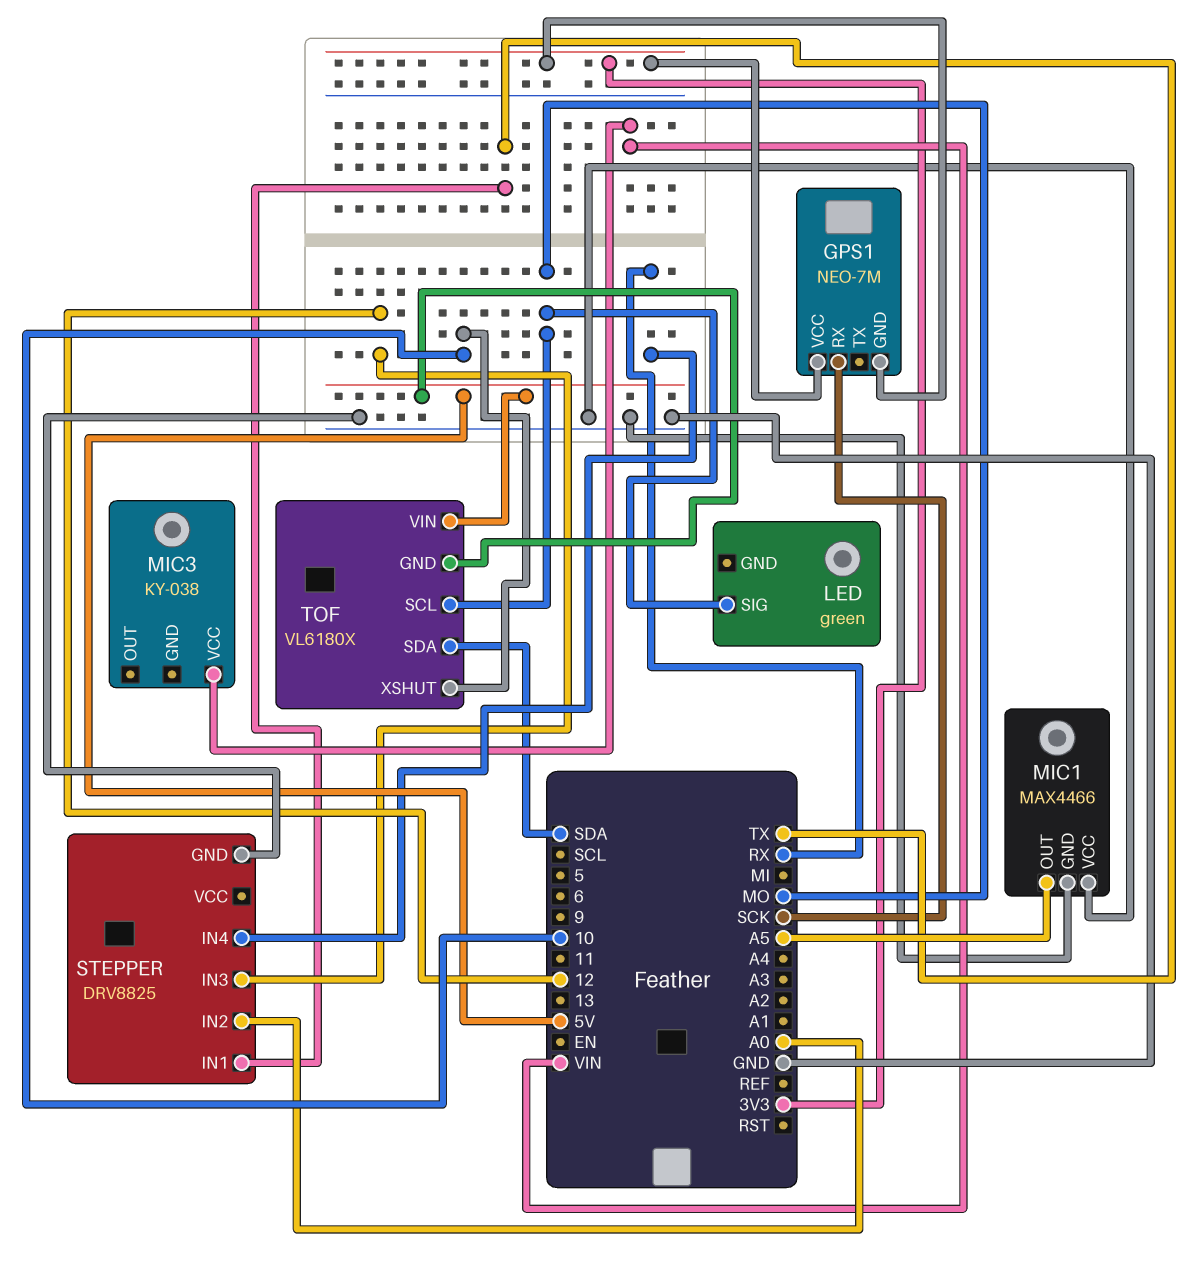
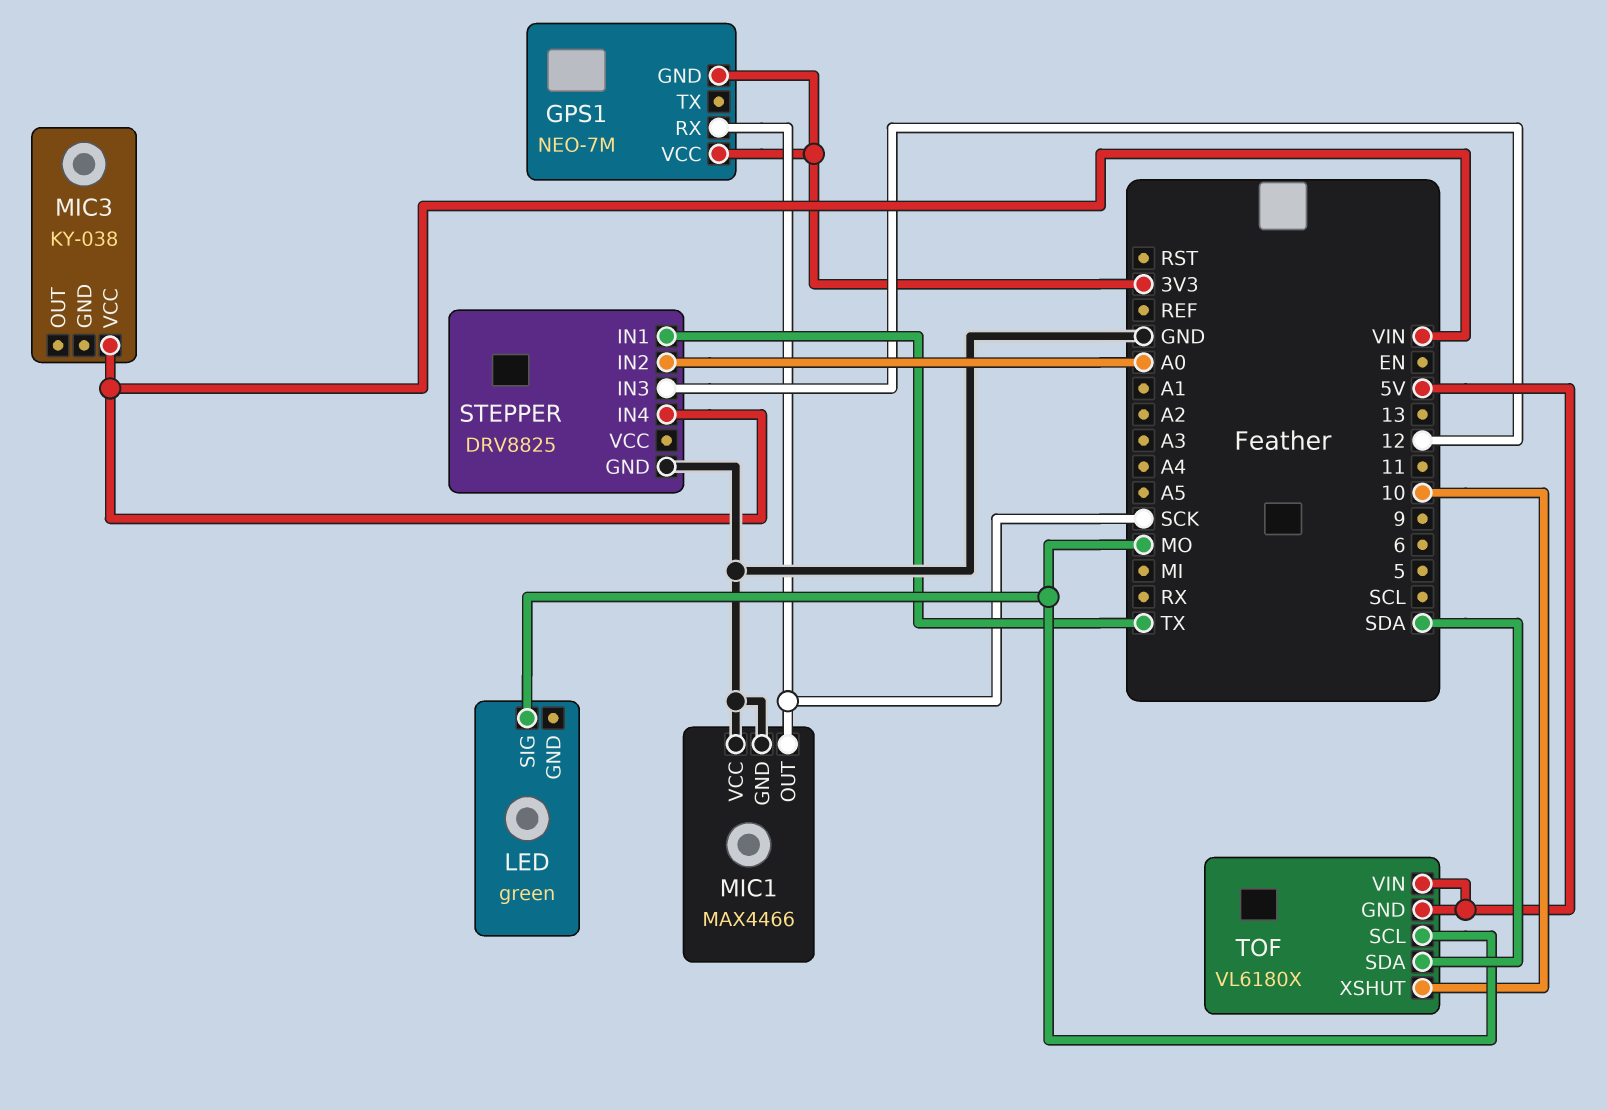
MIC1 pin OUT: A5 -> SCK
STEPPER pin IN4: RX -> VIN

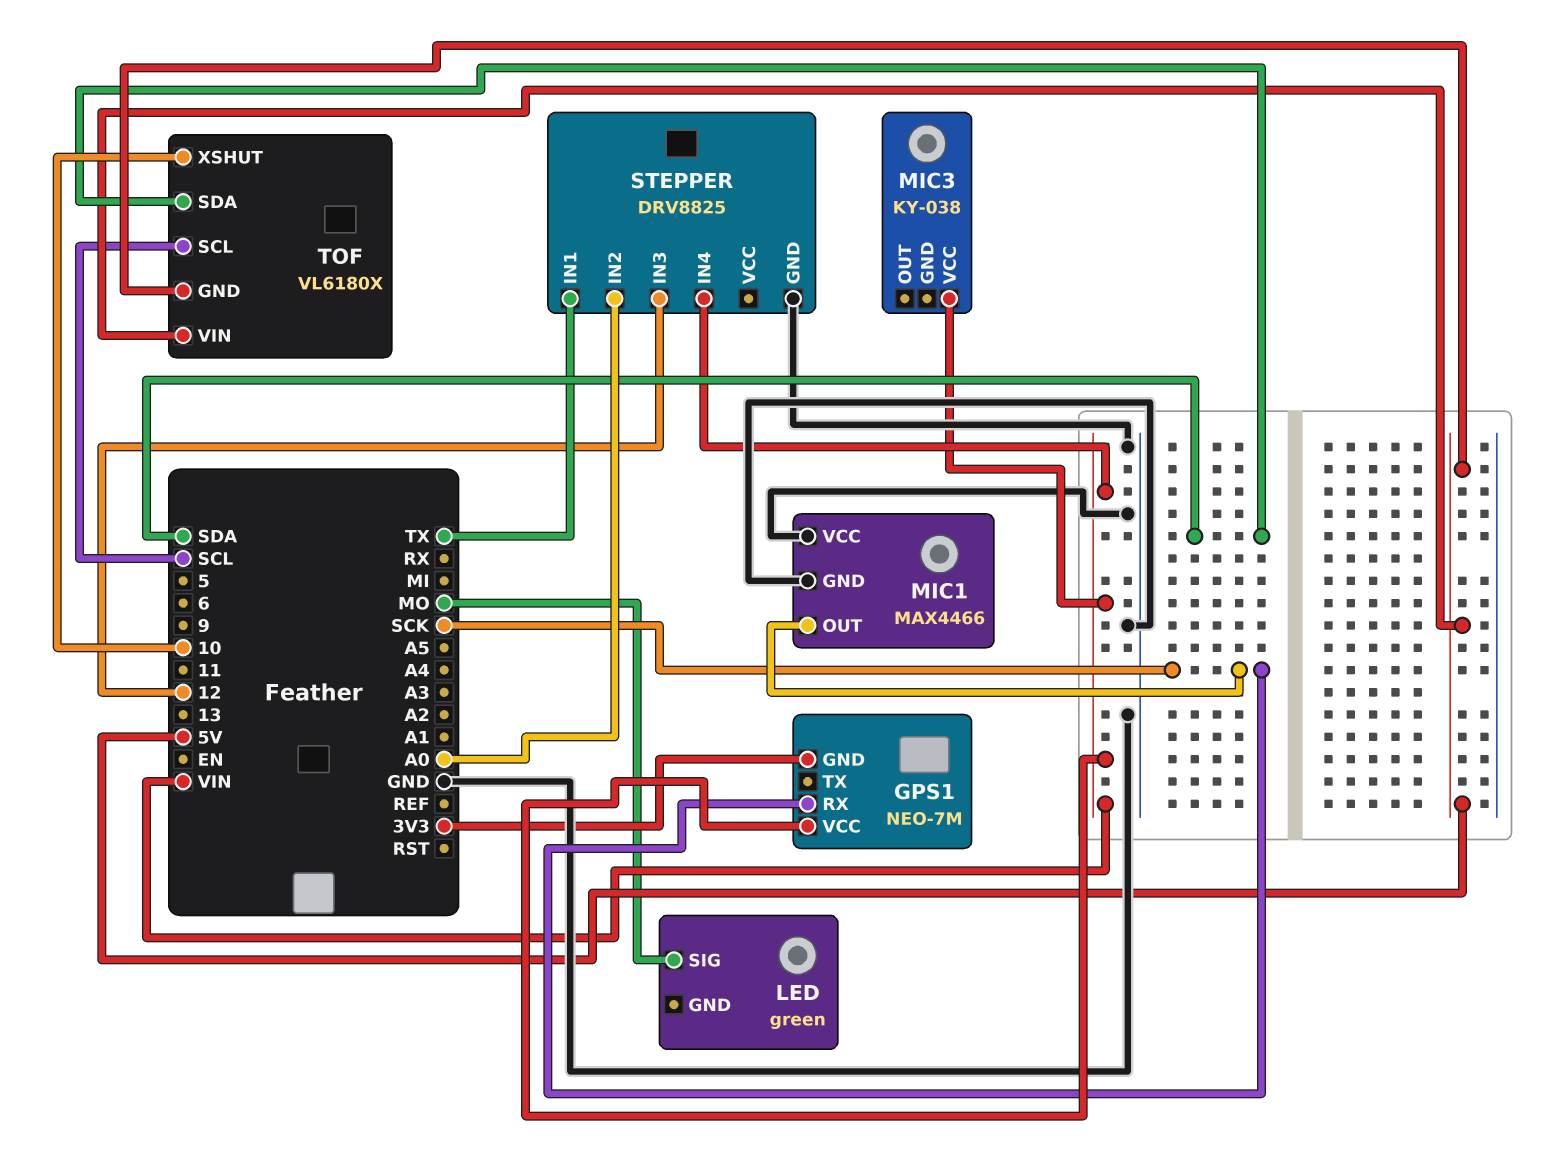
GPS1 pin VCC: 3V3 -> VIN
TOF pin SCL: MO -> SCL

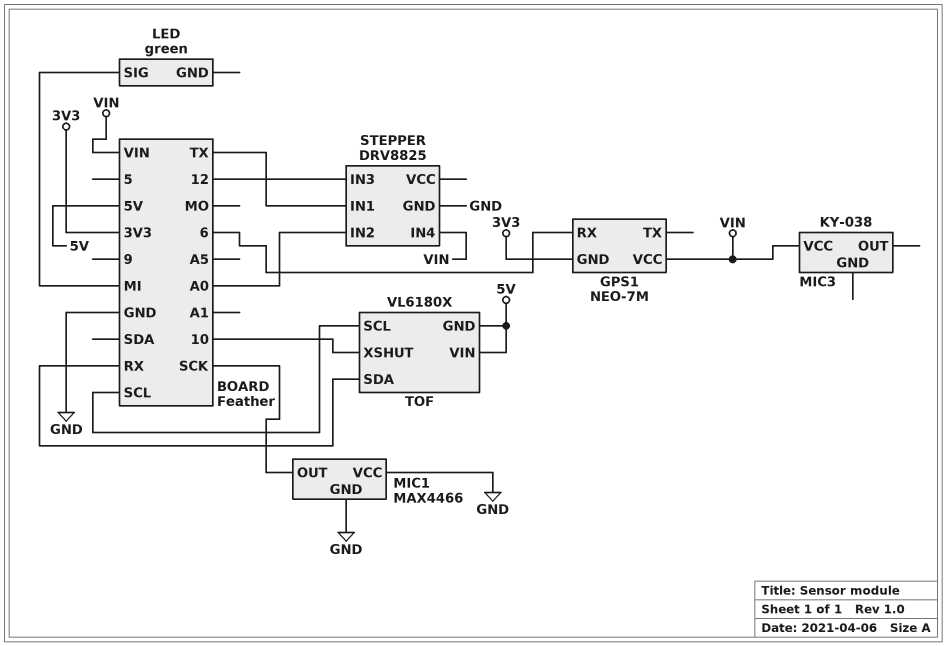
GPS1 pin RX: SCK -> 6
LED pin SIG: MO -> MI
TOF pin SDA: SDA -> RX

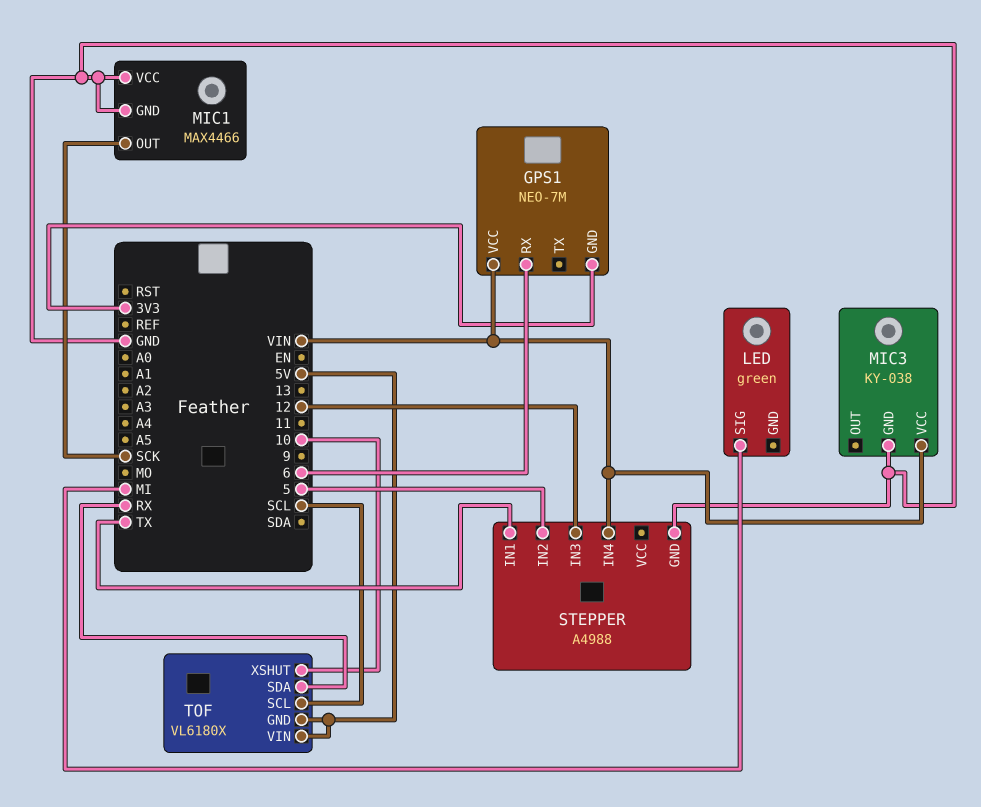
MIC3 pin GND: none -> GND
STEPPER: DRV8825 -> A4988
STEPPER pin IN2: A0 -> 5

